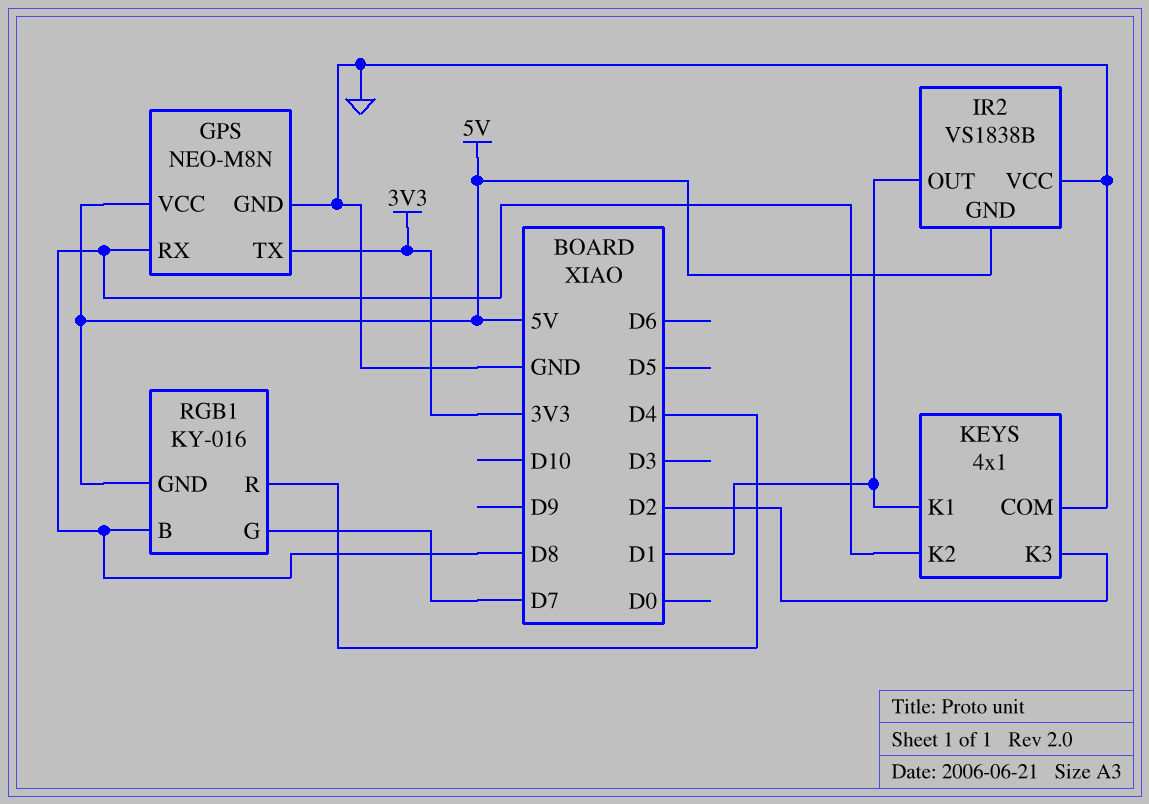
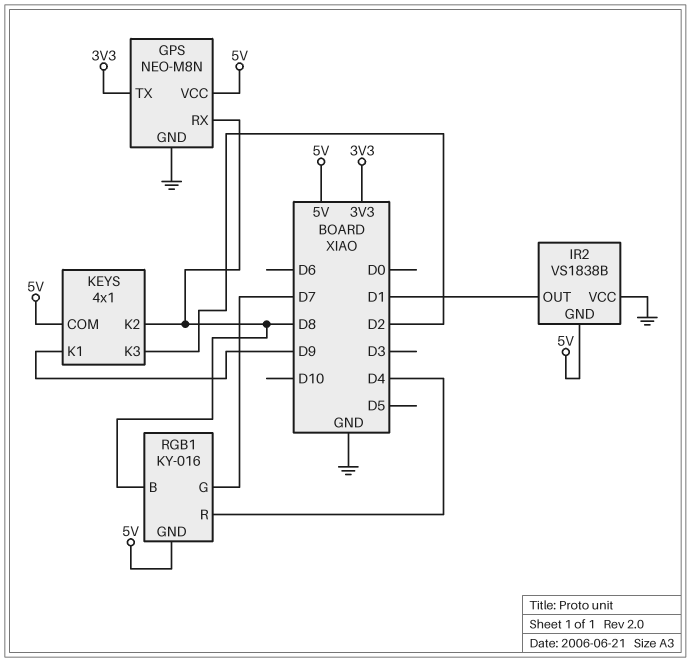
KEYS pin COM: GND -> 5V
KEYS pin K1: D1 -> D9

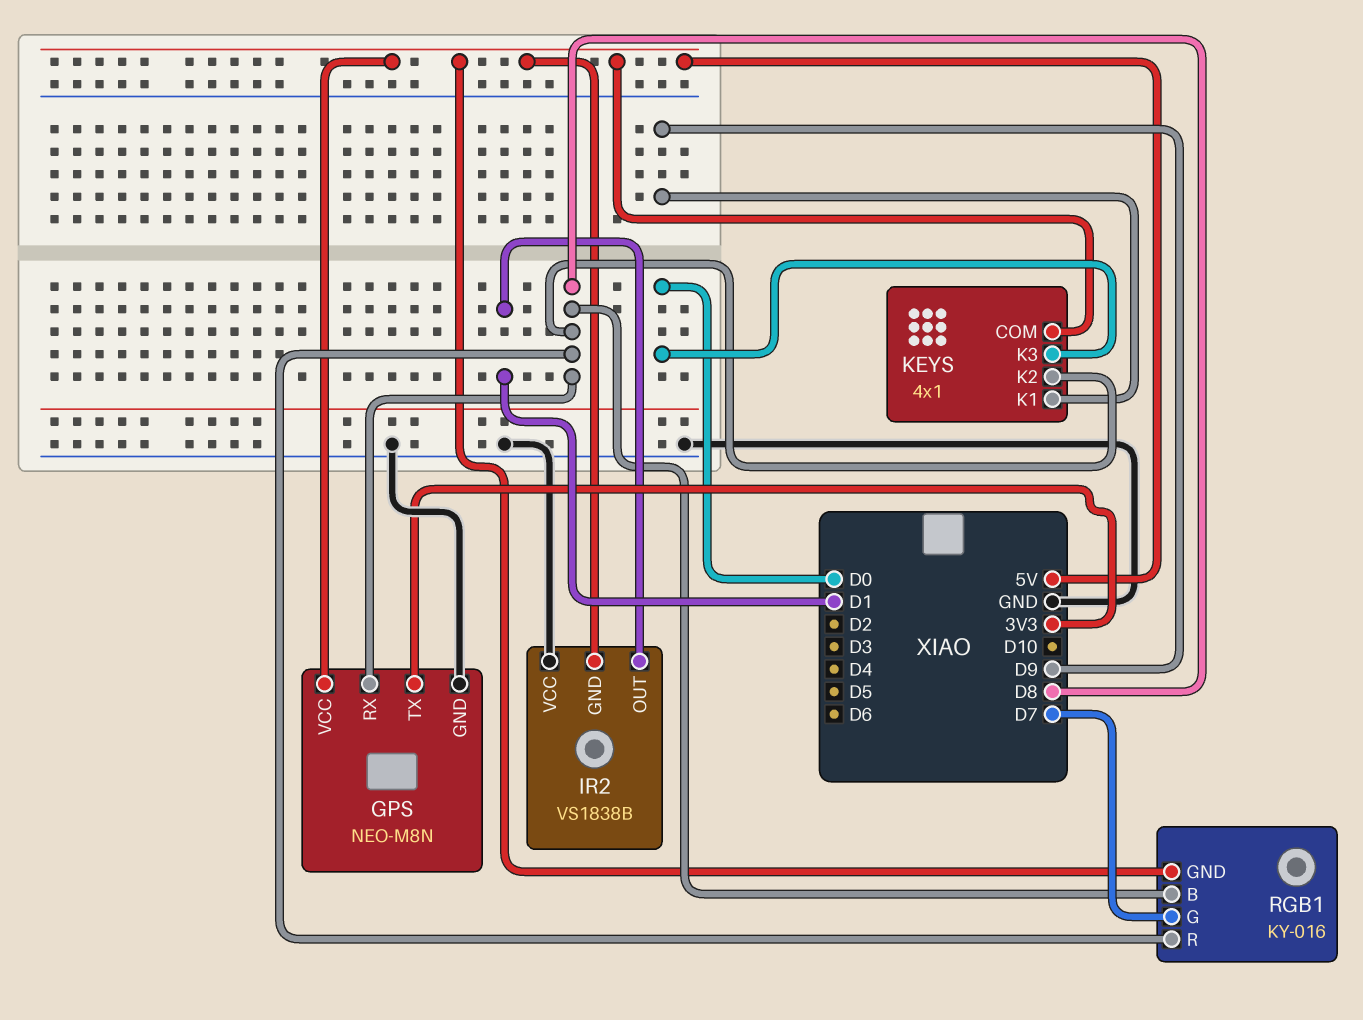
KEYS pin K3: D2 -> D0
RGB1 pin R: D4 -> D8

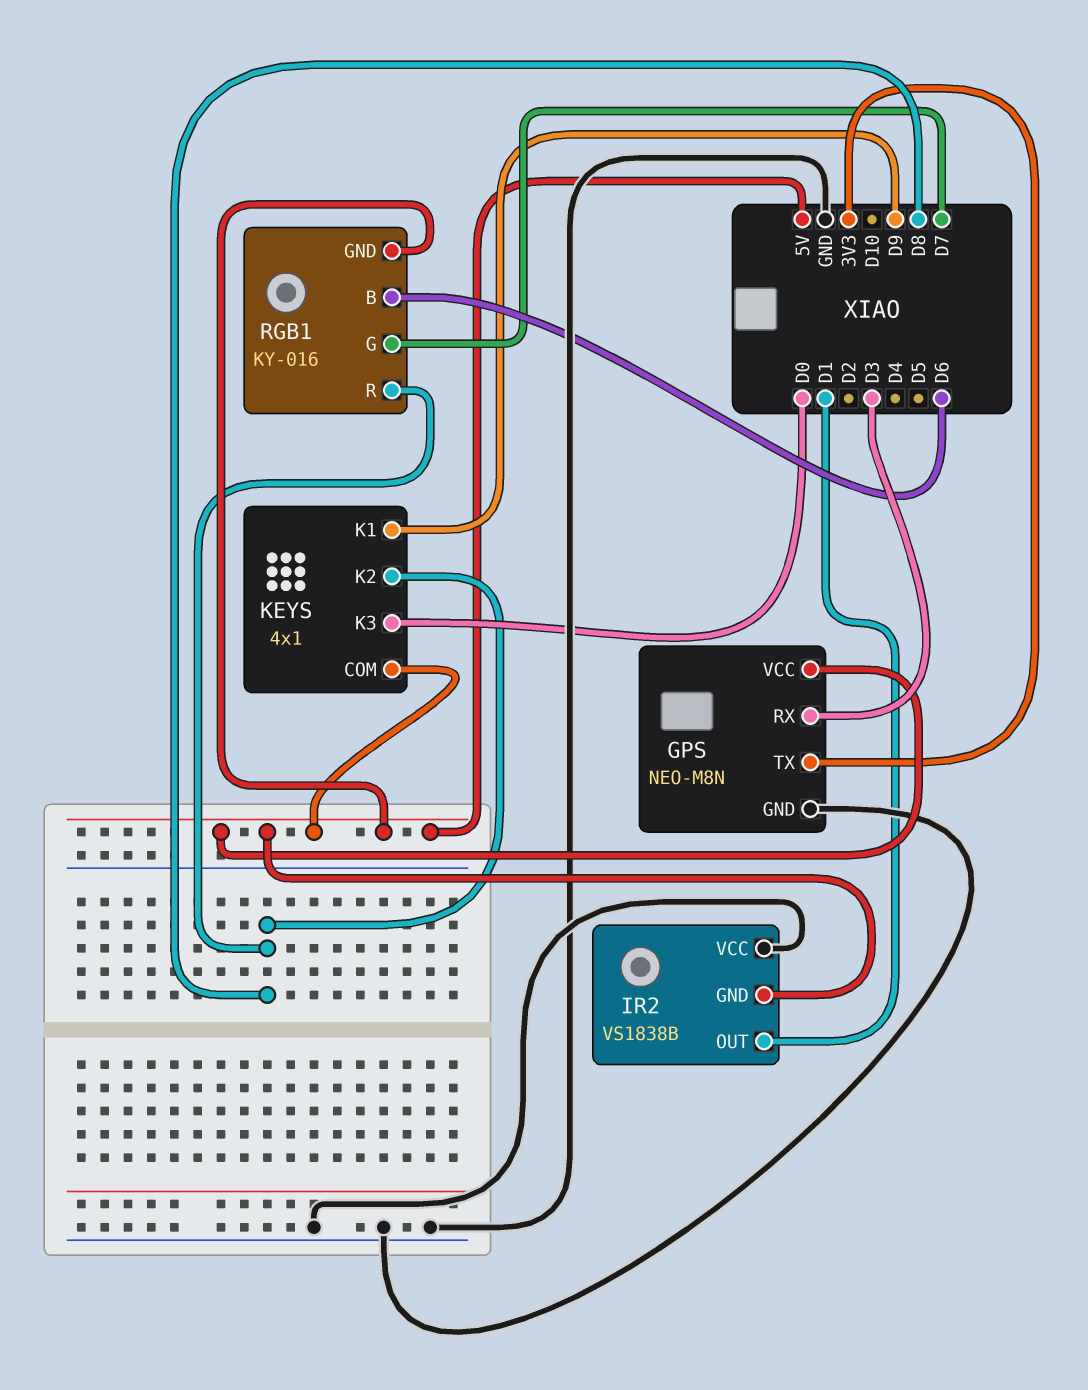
GPS pin RX: D8 -> D3
RGB1 pin B: D8 -> D6

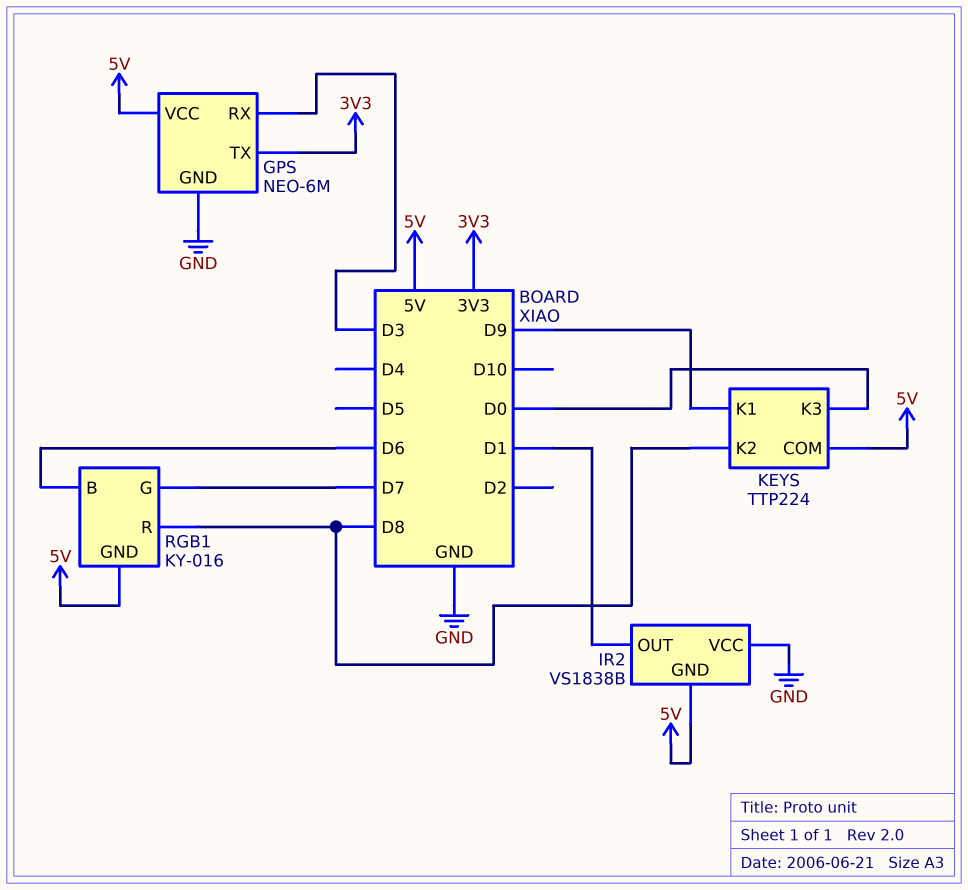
GPS: NEO-M8N -> NEO-6M
KEYS: 4x1 -> TTP224

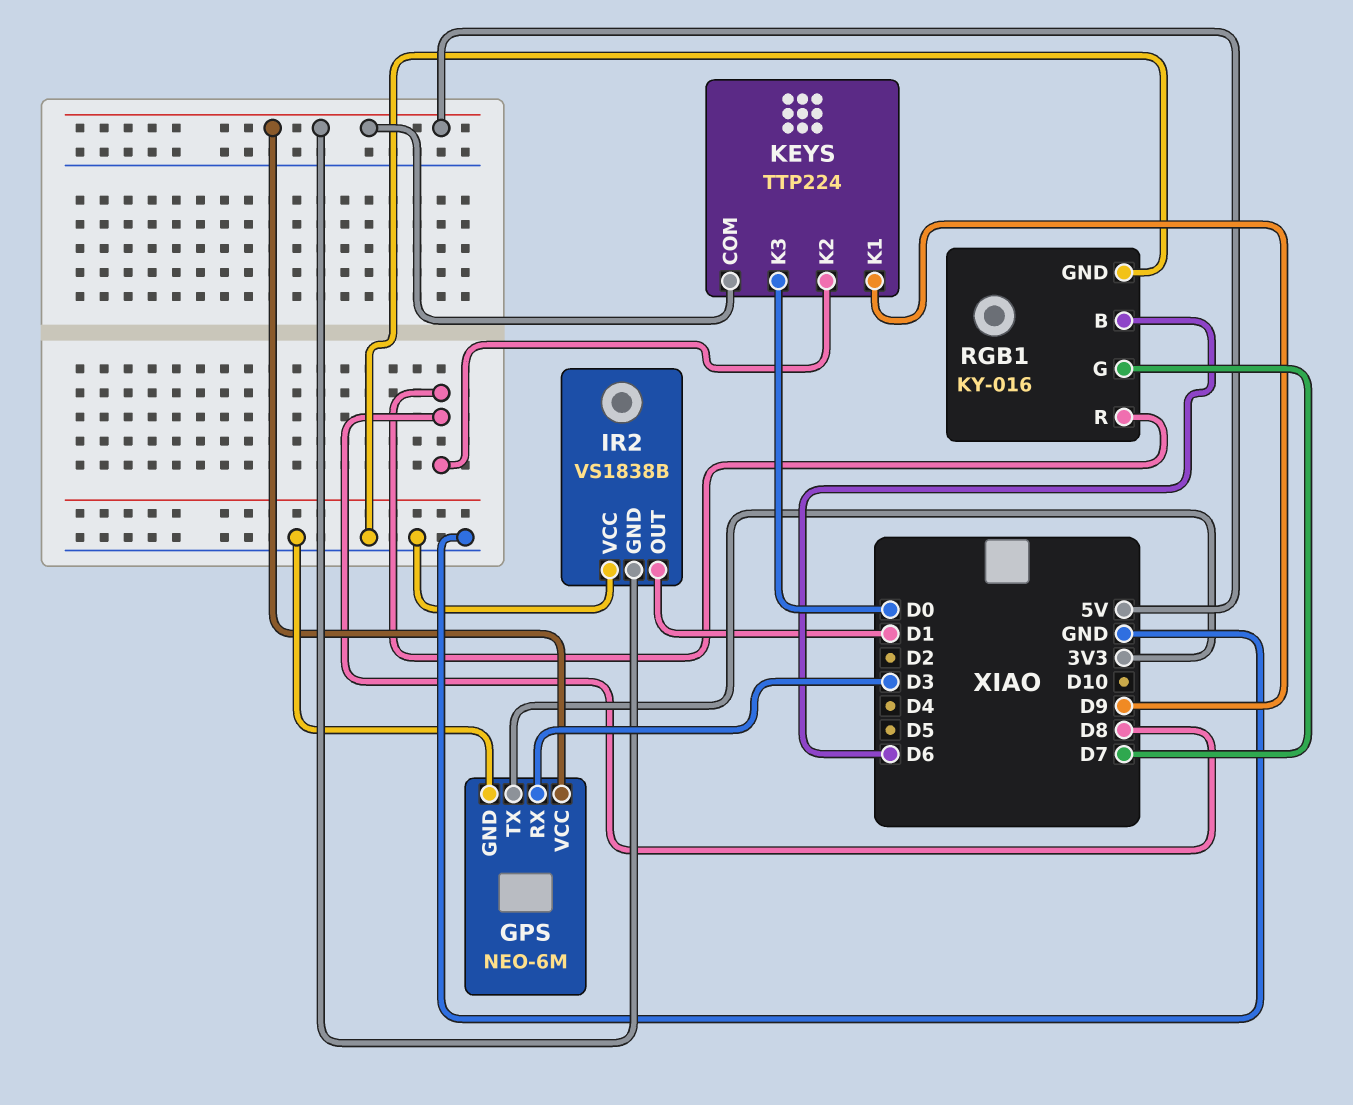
RGB1 pin GND: 5V -> GND

